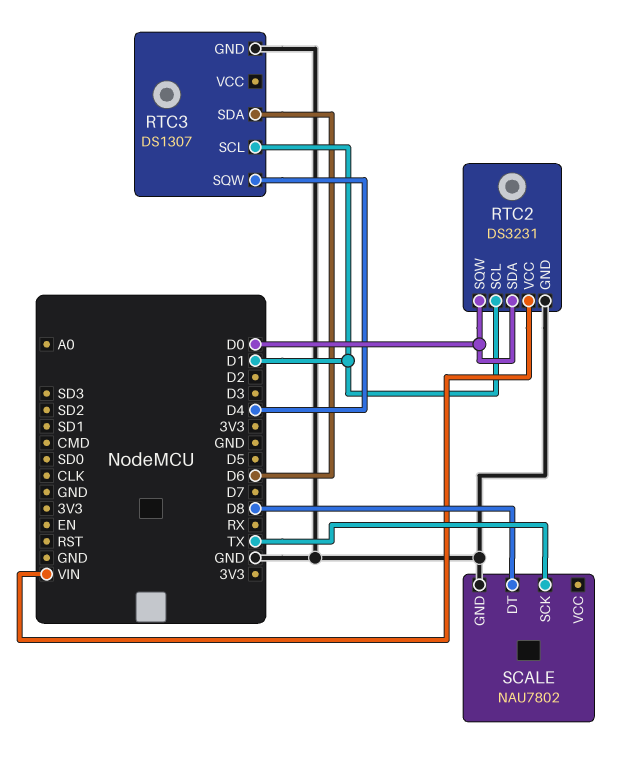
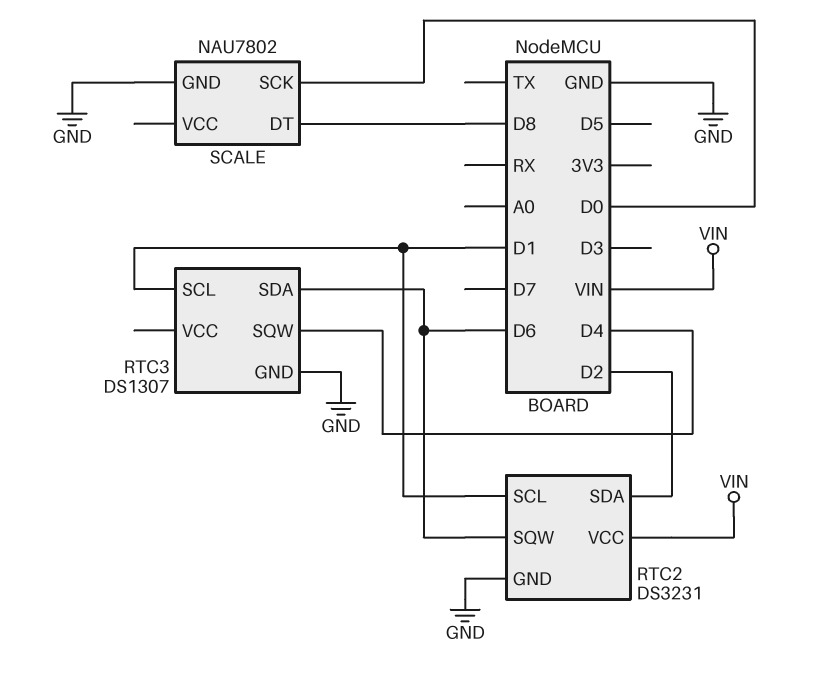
RTC2 pin SDA: D0 -> D2
RTC2 pin SQW: D0 -> D6
SCALE pin SCK: TX -> D0

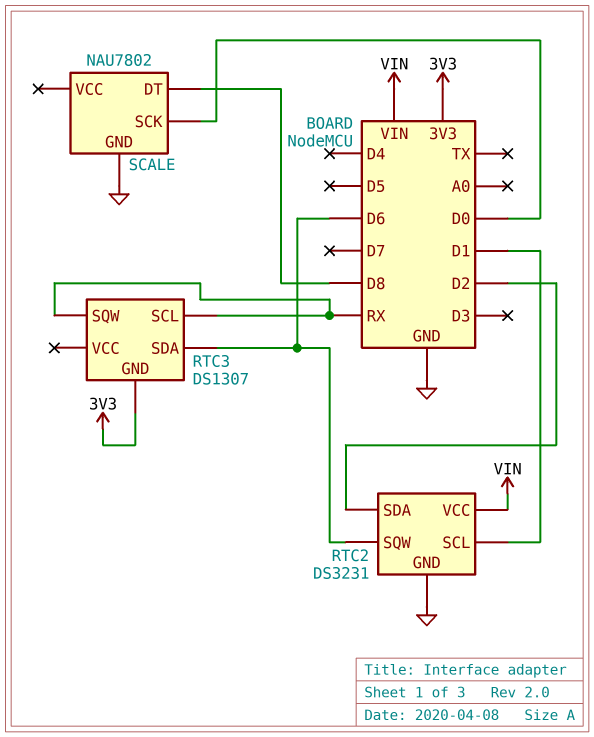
RTC3 pin GND: GND -> 3V3
RTC3 pin SCL: D1 -> RX
RTC3 pin SQW: D4 -> RX

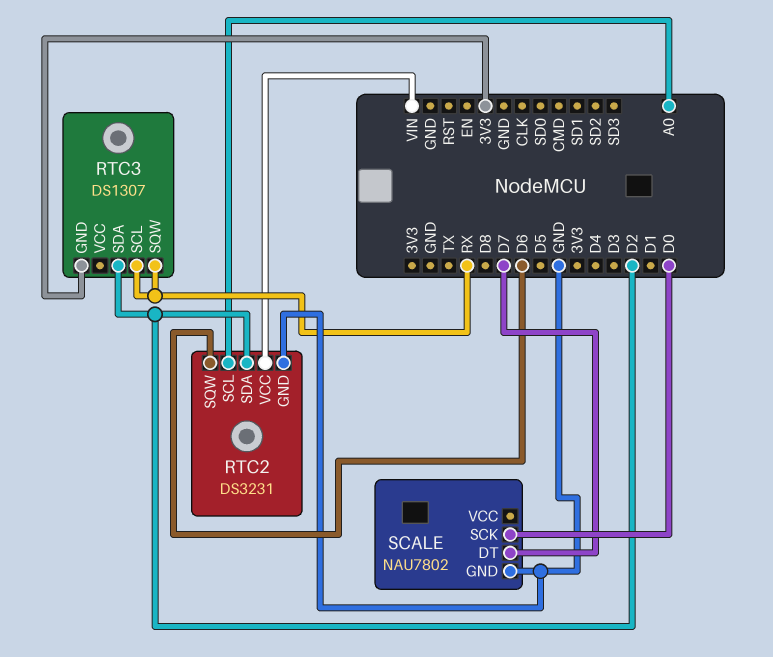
RTC2 pin SCL: D1 -> A0
RTC3 pin SDA: D6 -> D2
SCALE pin DT: D8 -> D7

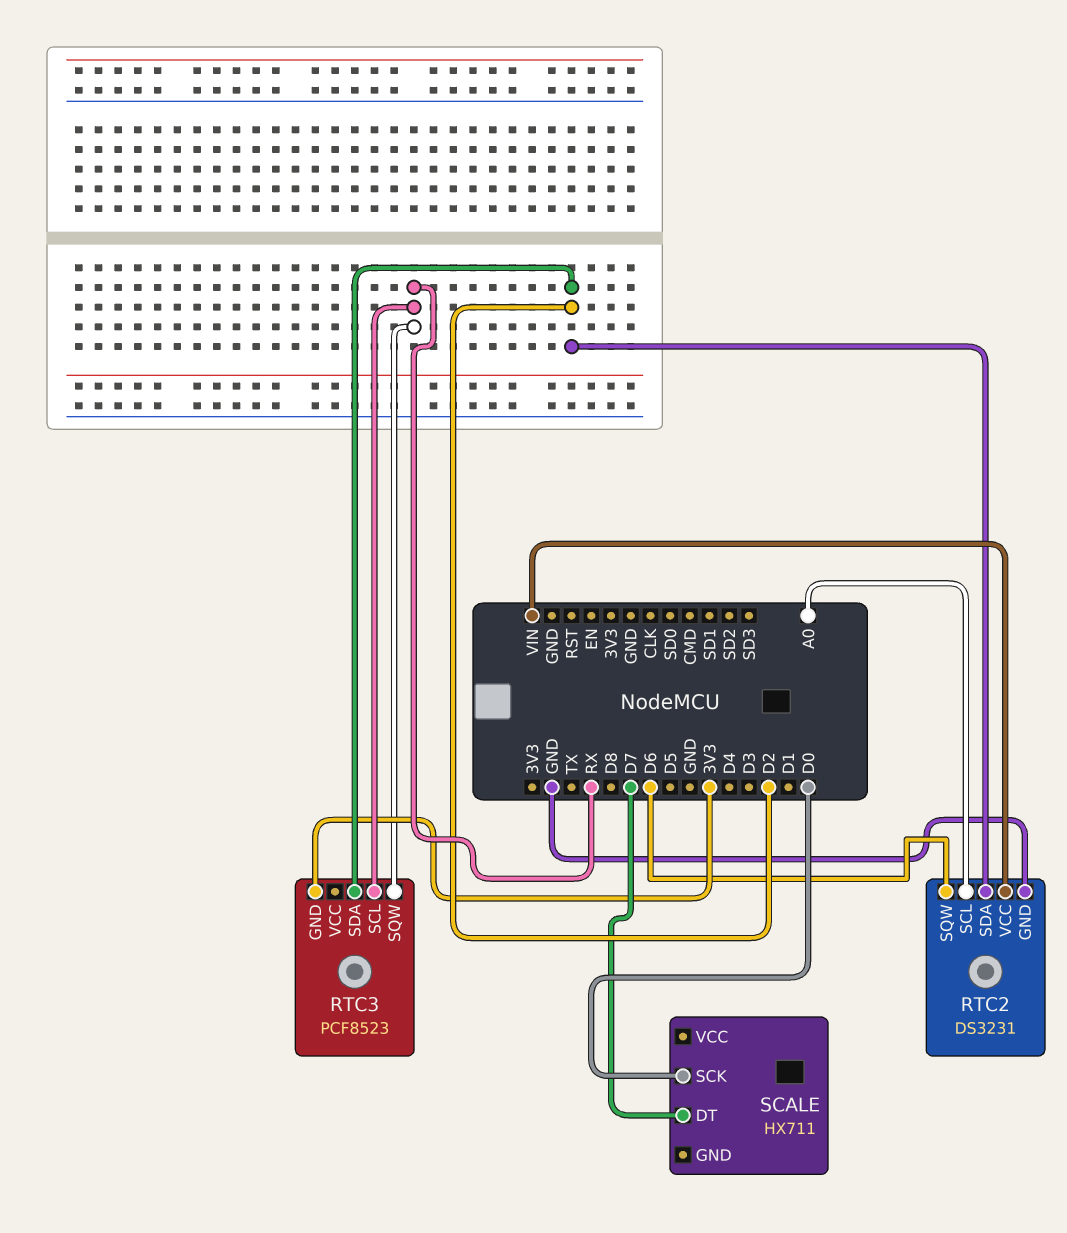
RTC3: DS1307 -> PCF8523
SCALE: NAU7802 -> HX711
SCALE pin GND: GND -> none

